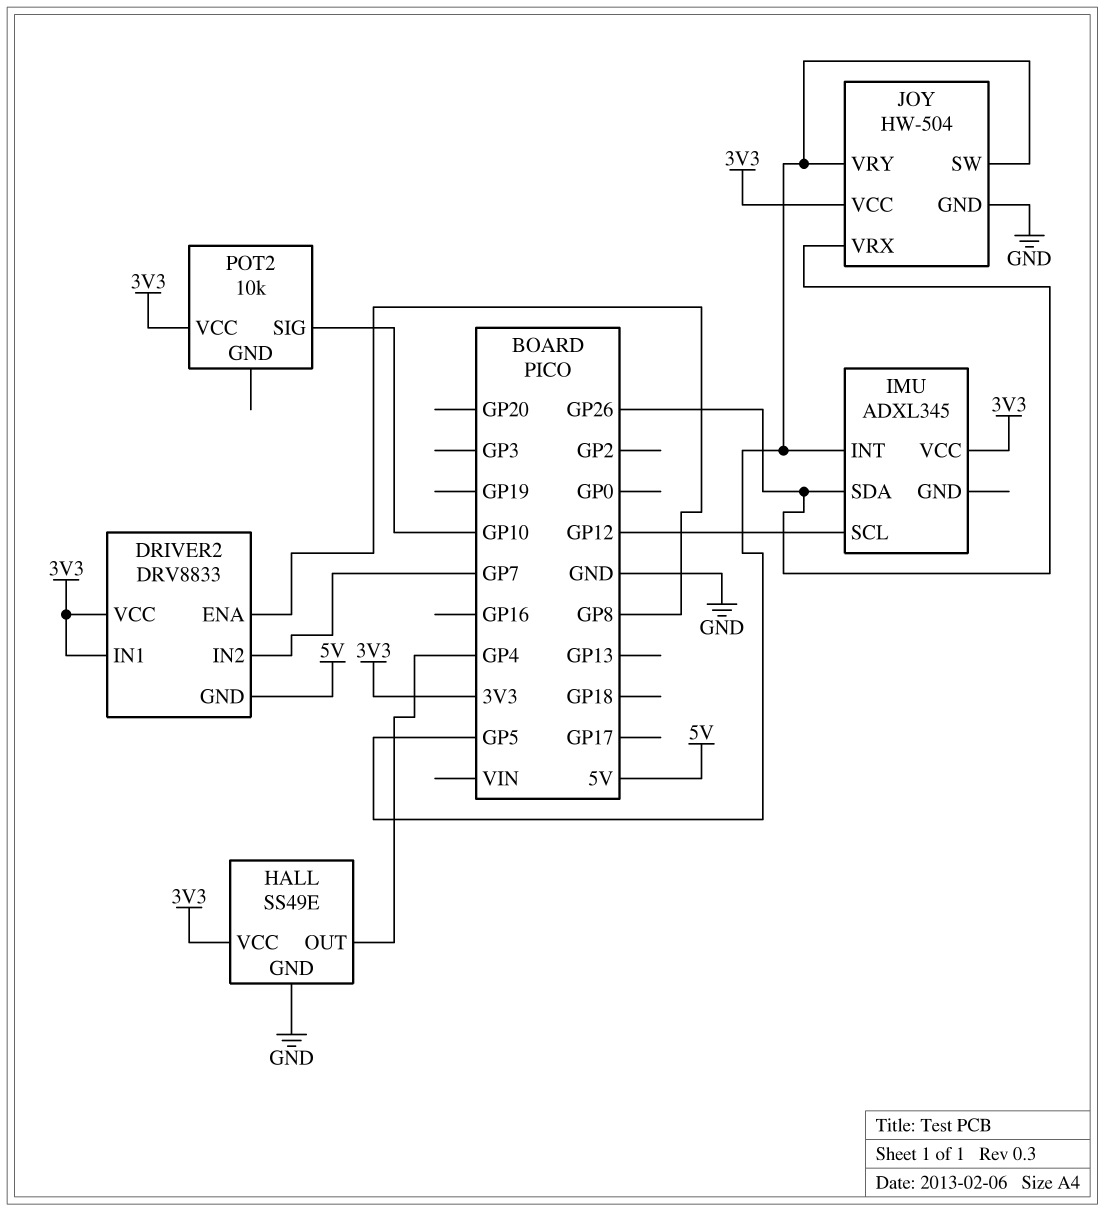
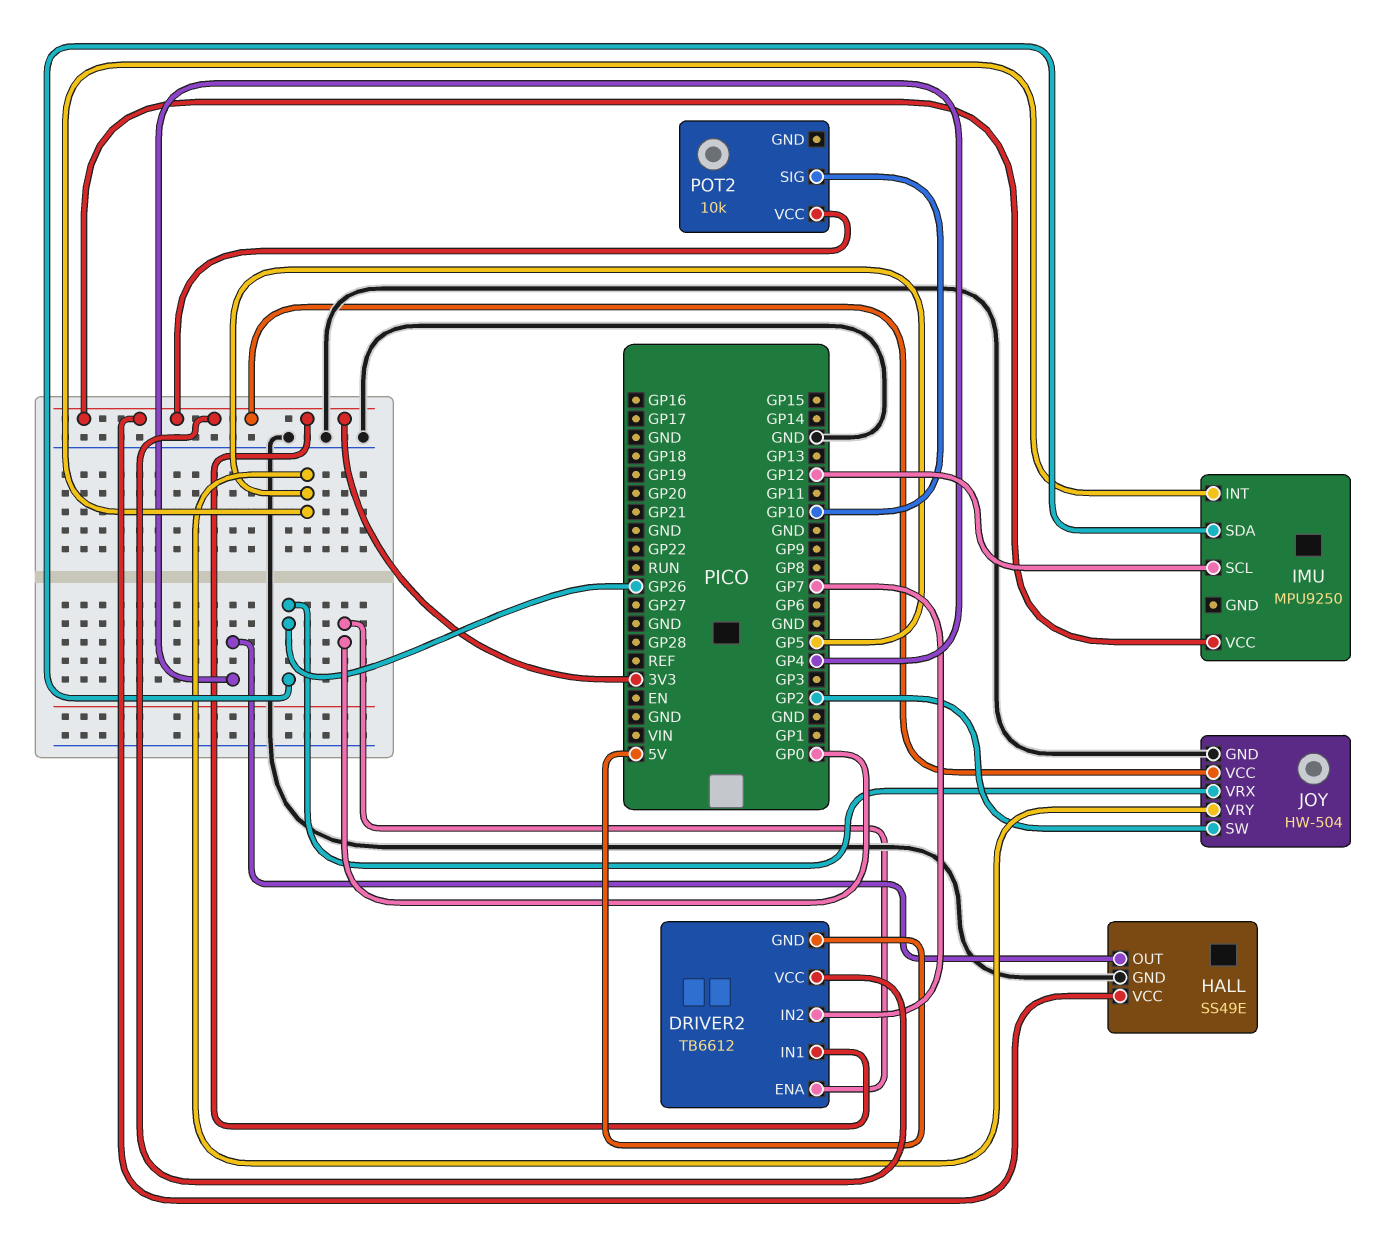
DRIVER2: DRV8833 -> TB6612
DRIVER2 pin ENA: GP8 -> GP0
IMU: ADXL345 -> MPU9250
JOY pin SW: GP5 -> GP2

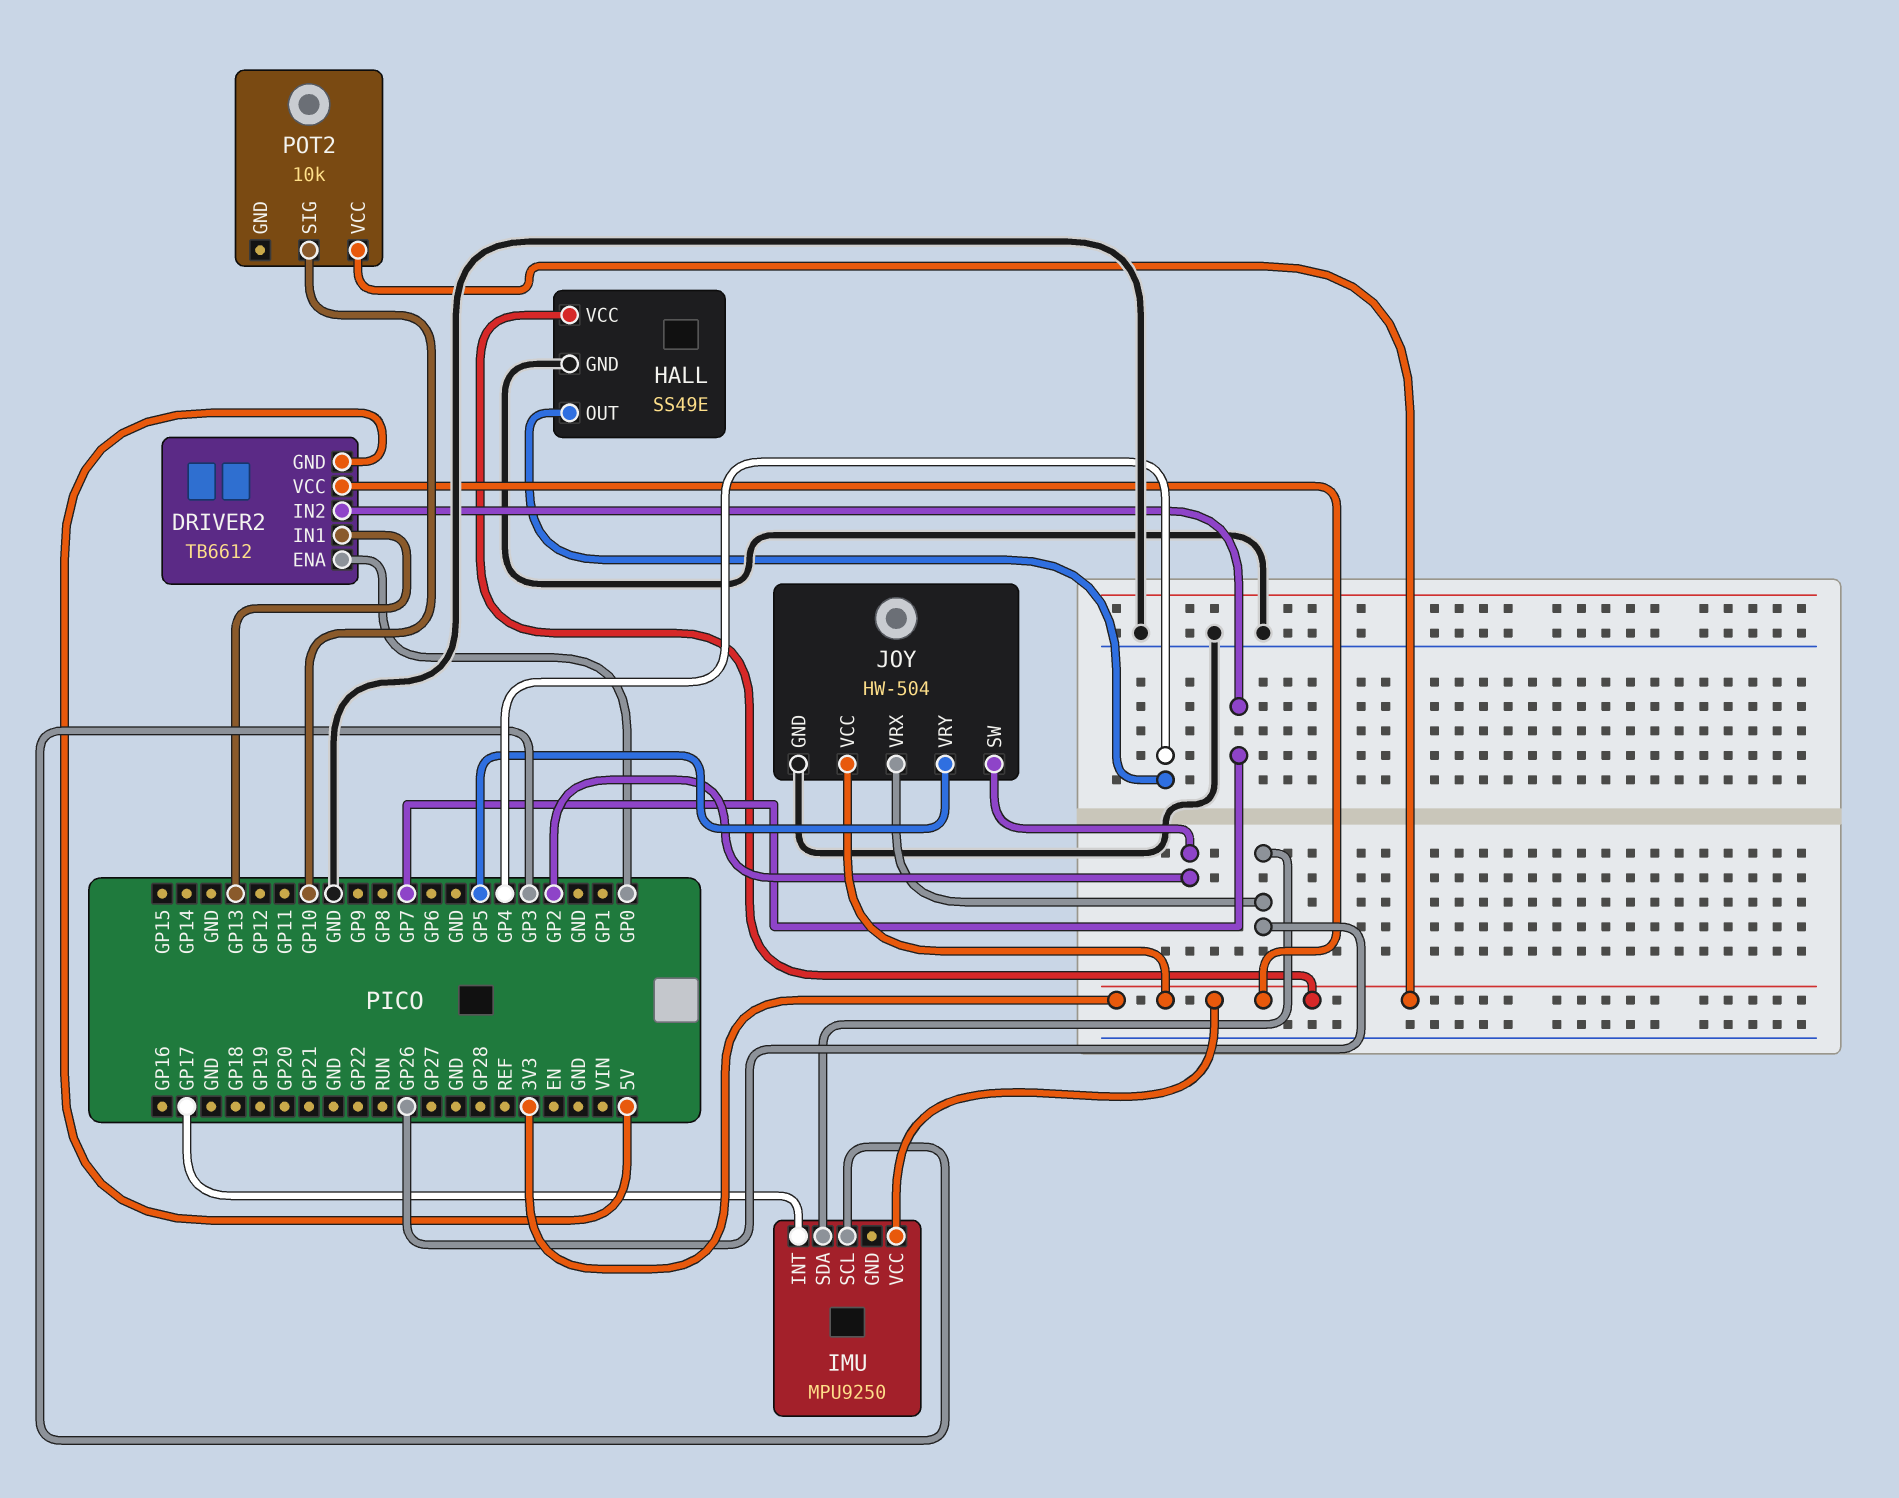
DRIVER2 pin IN1: 3V3 -> GP13
IMU pin INT: GP5 -> GP17
IMU pin SCL: GP12 -> GP3

